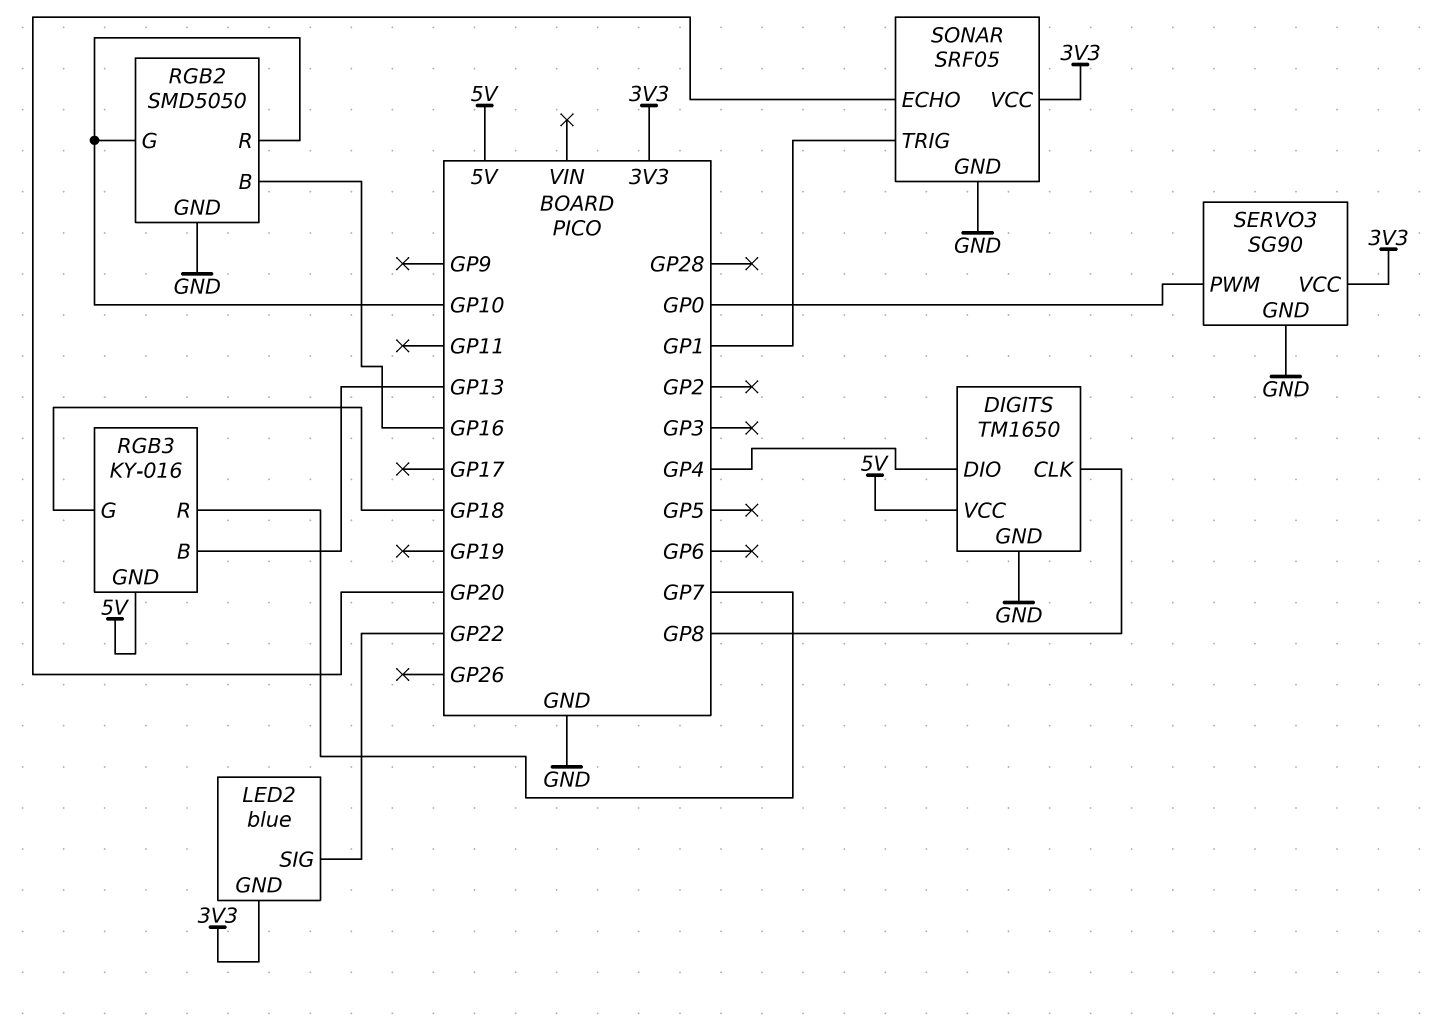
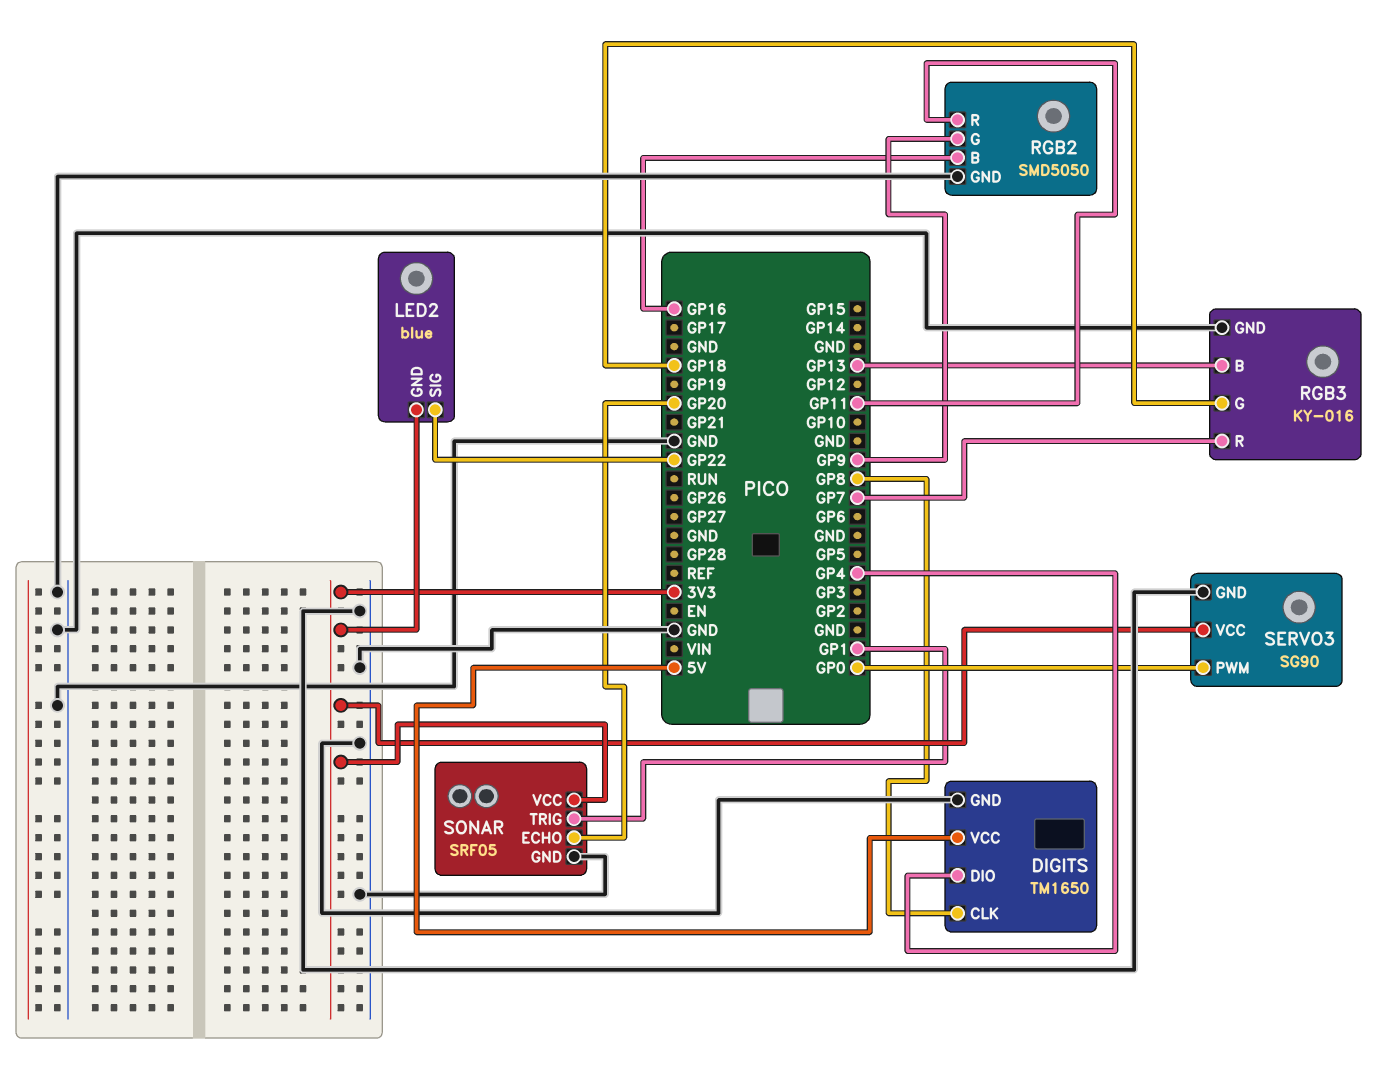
RGB2 pin G: GP10 -> GP9
RGB2 pin R: GP10 -> GP11
RGB3 pin GND: 5V -> GND

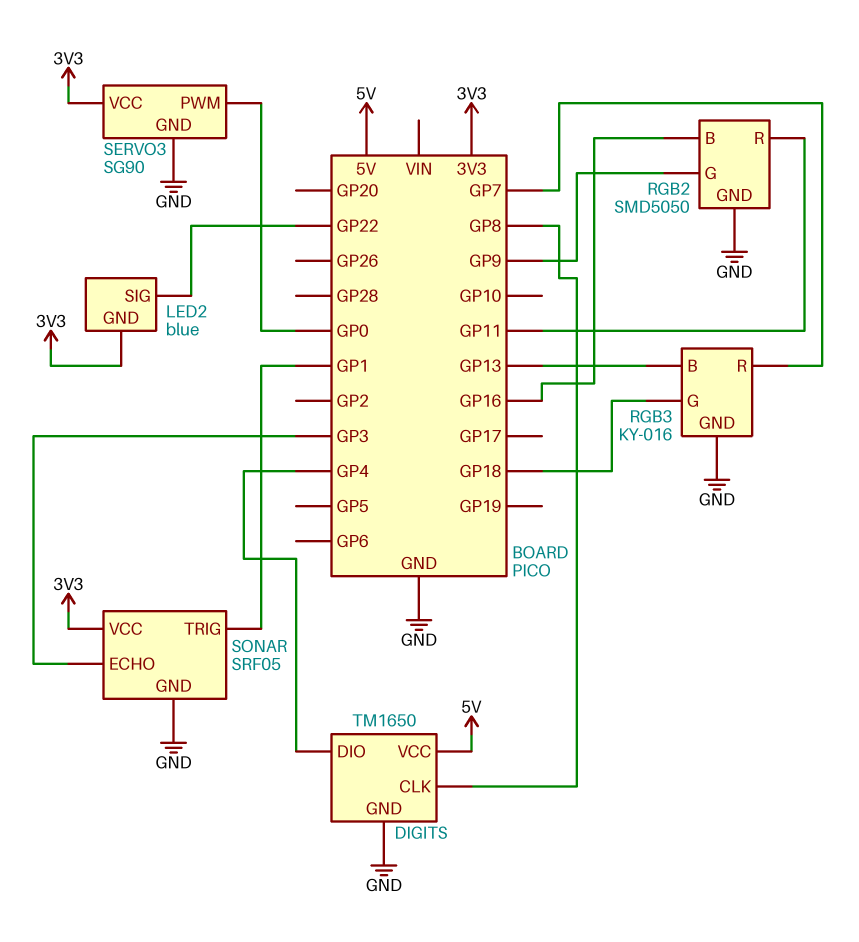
SONAR pin ECHO: GP20 -> GP3

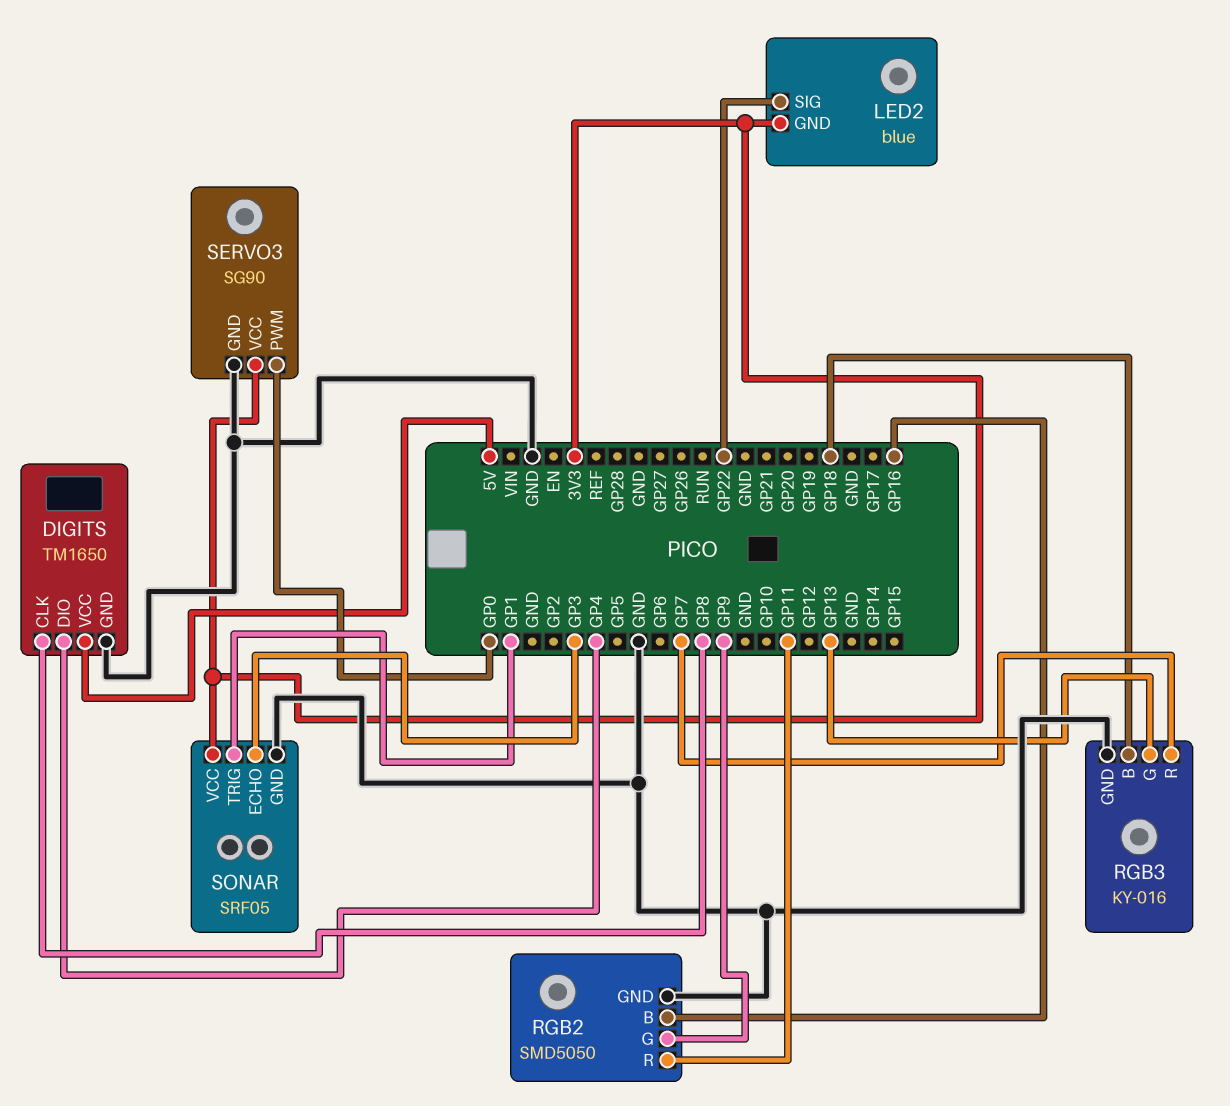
RGB3 pin B: GP13 -> GP18
RGB3 pin G: GP18 -> GP13

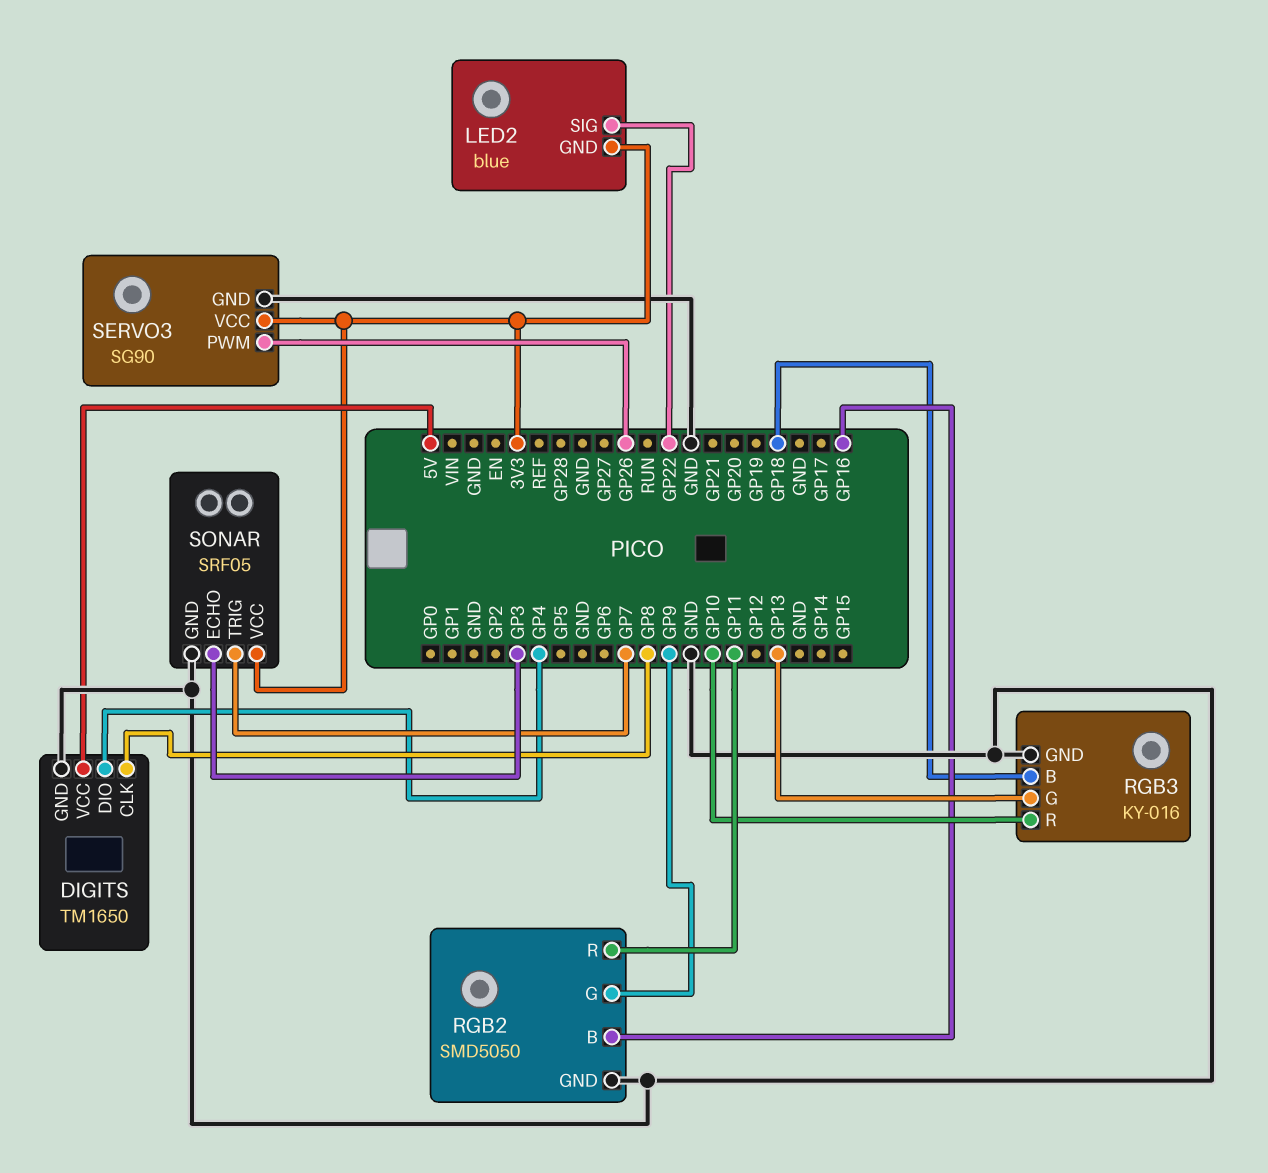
RGB3 pin R: GP7 -> GP10
SERVO3 pin PWM: GP0 -> GP26
SONAR pin TRIG: GP1 -> GP7

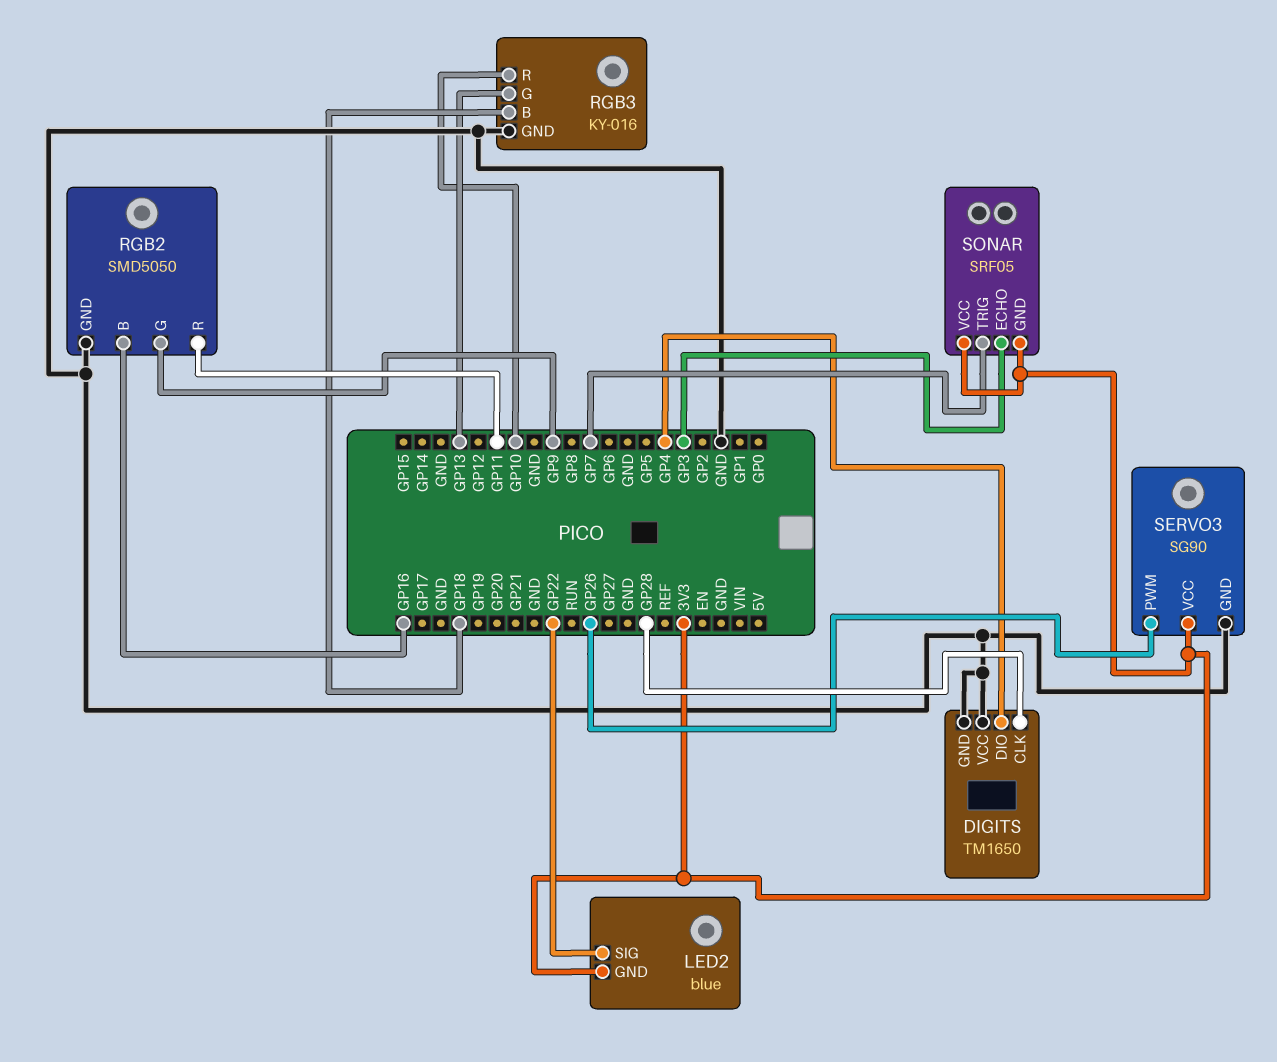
DIGITS pin CLK: GP8 -> GP28
DIGITS pin VCC: 5V -> GND
SONAR pin GND: GND -> 3V3

